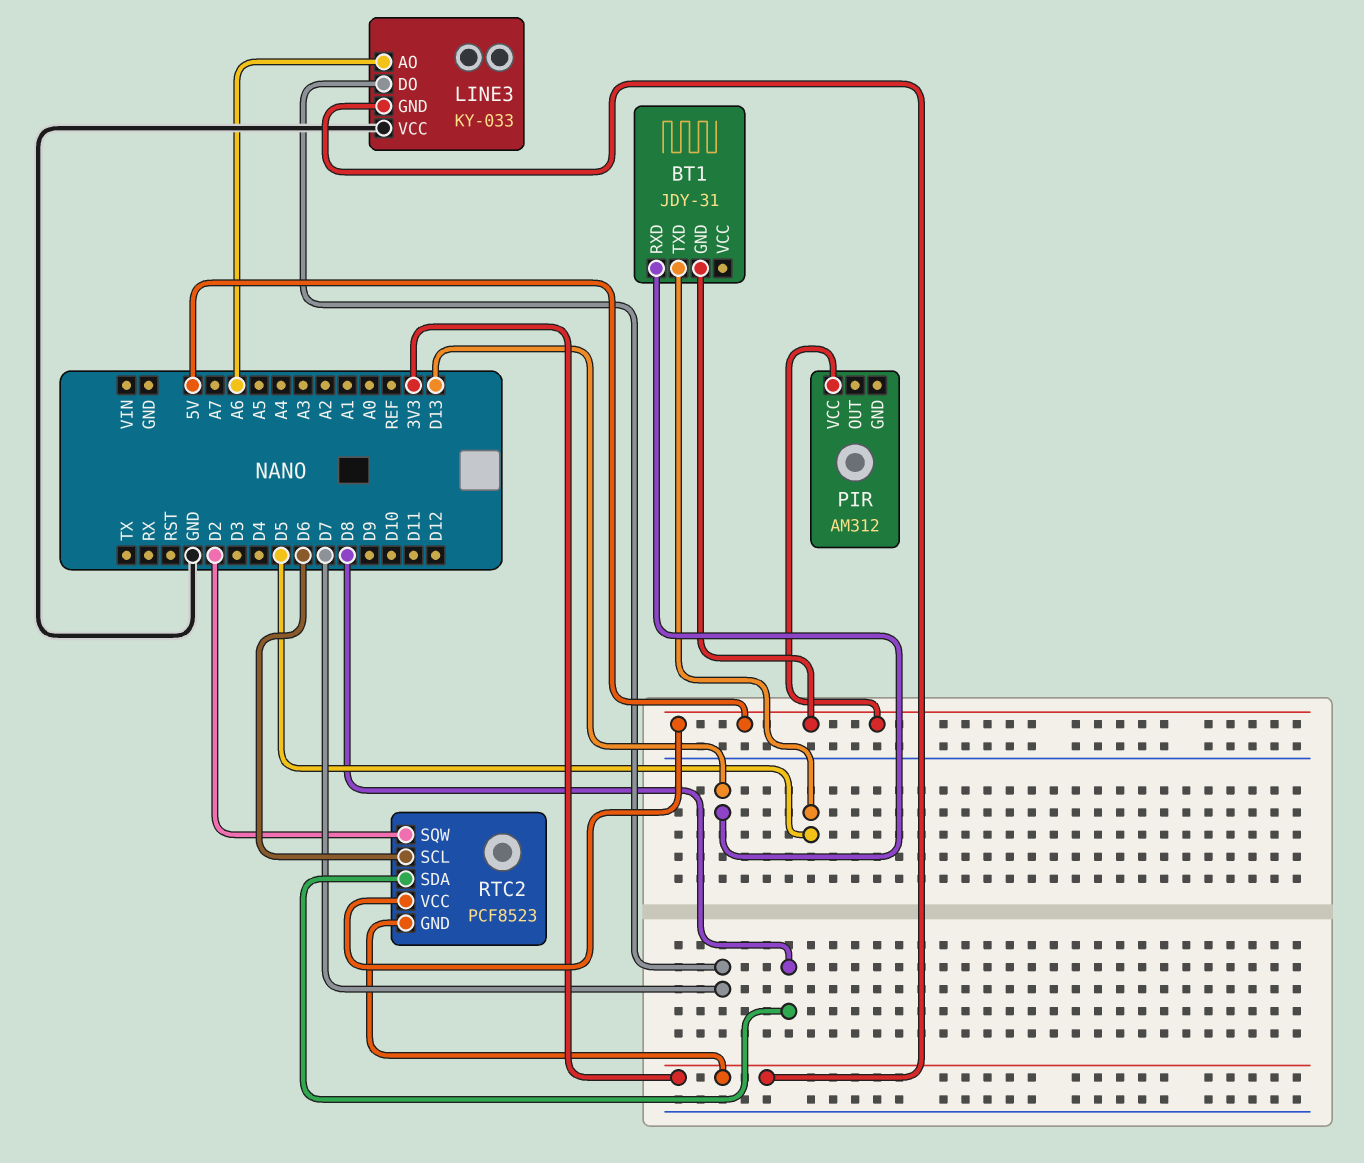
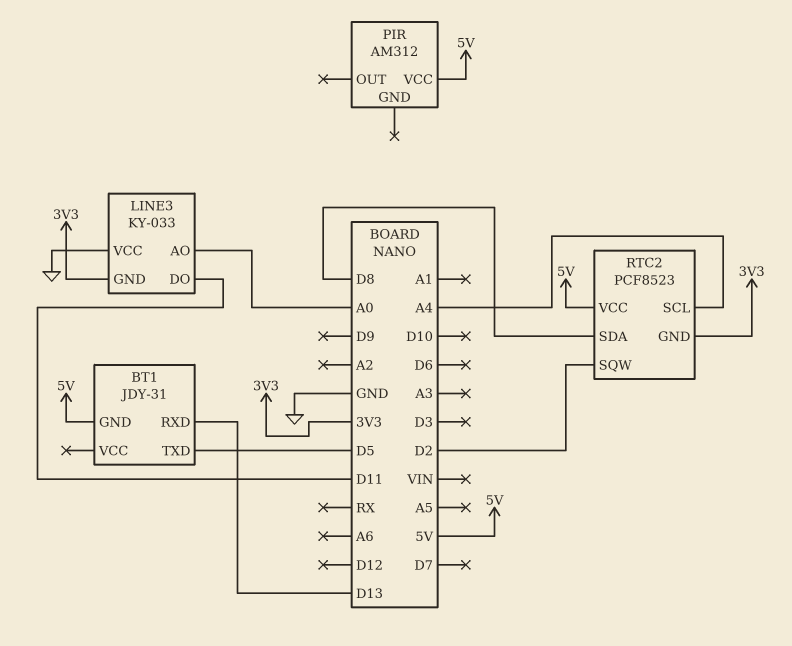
LINE3 pin AO: A6 -> A0
LINE3 pin DO: D7 -> D11
RTC2 pin SCL: D6 -> A4

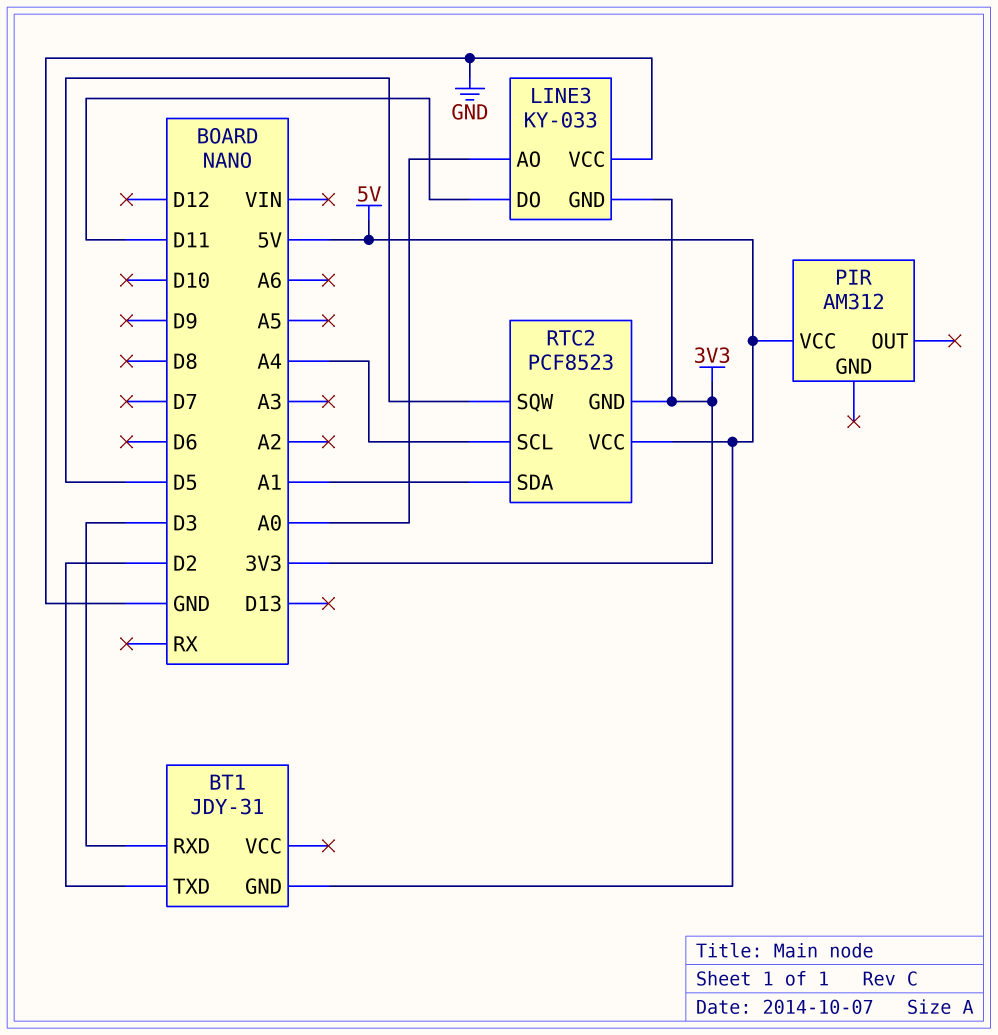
BT1 pin RXD: D13 -> D3
BT1 pin TXD: D5 -> D2
RTC2 pin SDA: D8 -> A1
RTC2 pin SQW: D2 -> D5

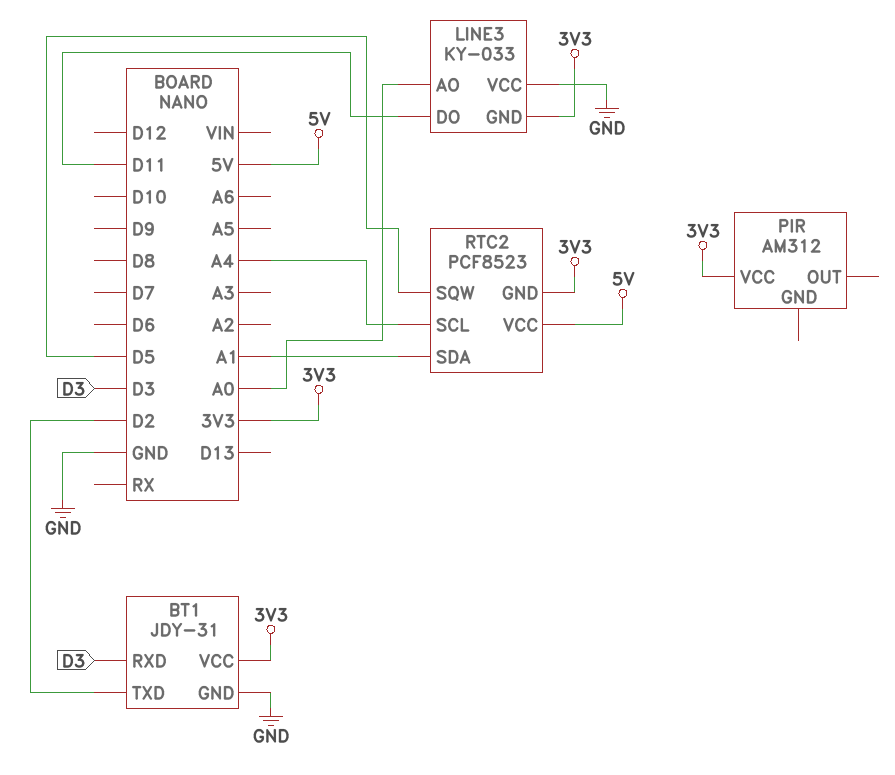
BT1 pin GND: 5V -> GND
BT1 pin VCC: none -> 3V3
PIR pin VCC: 5V -> 3V3

